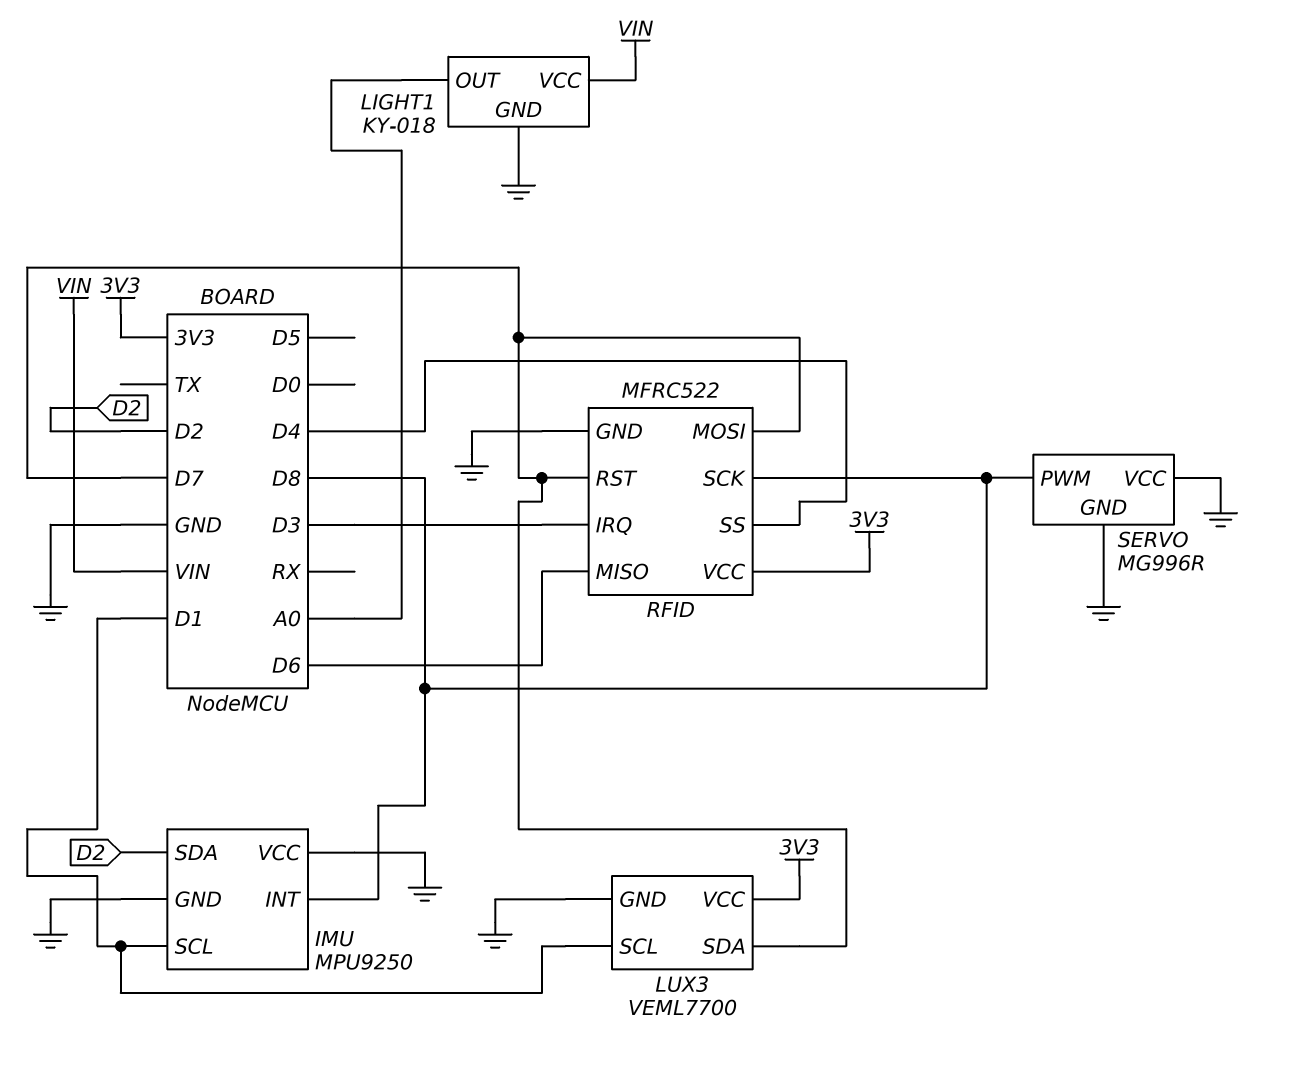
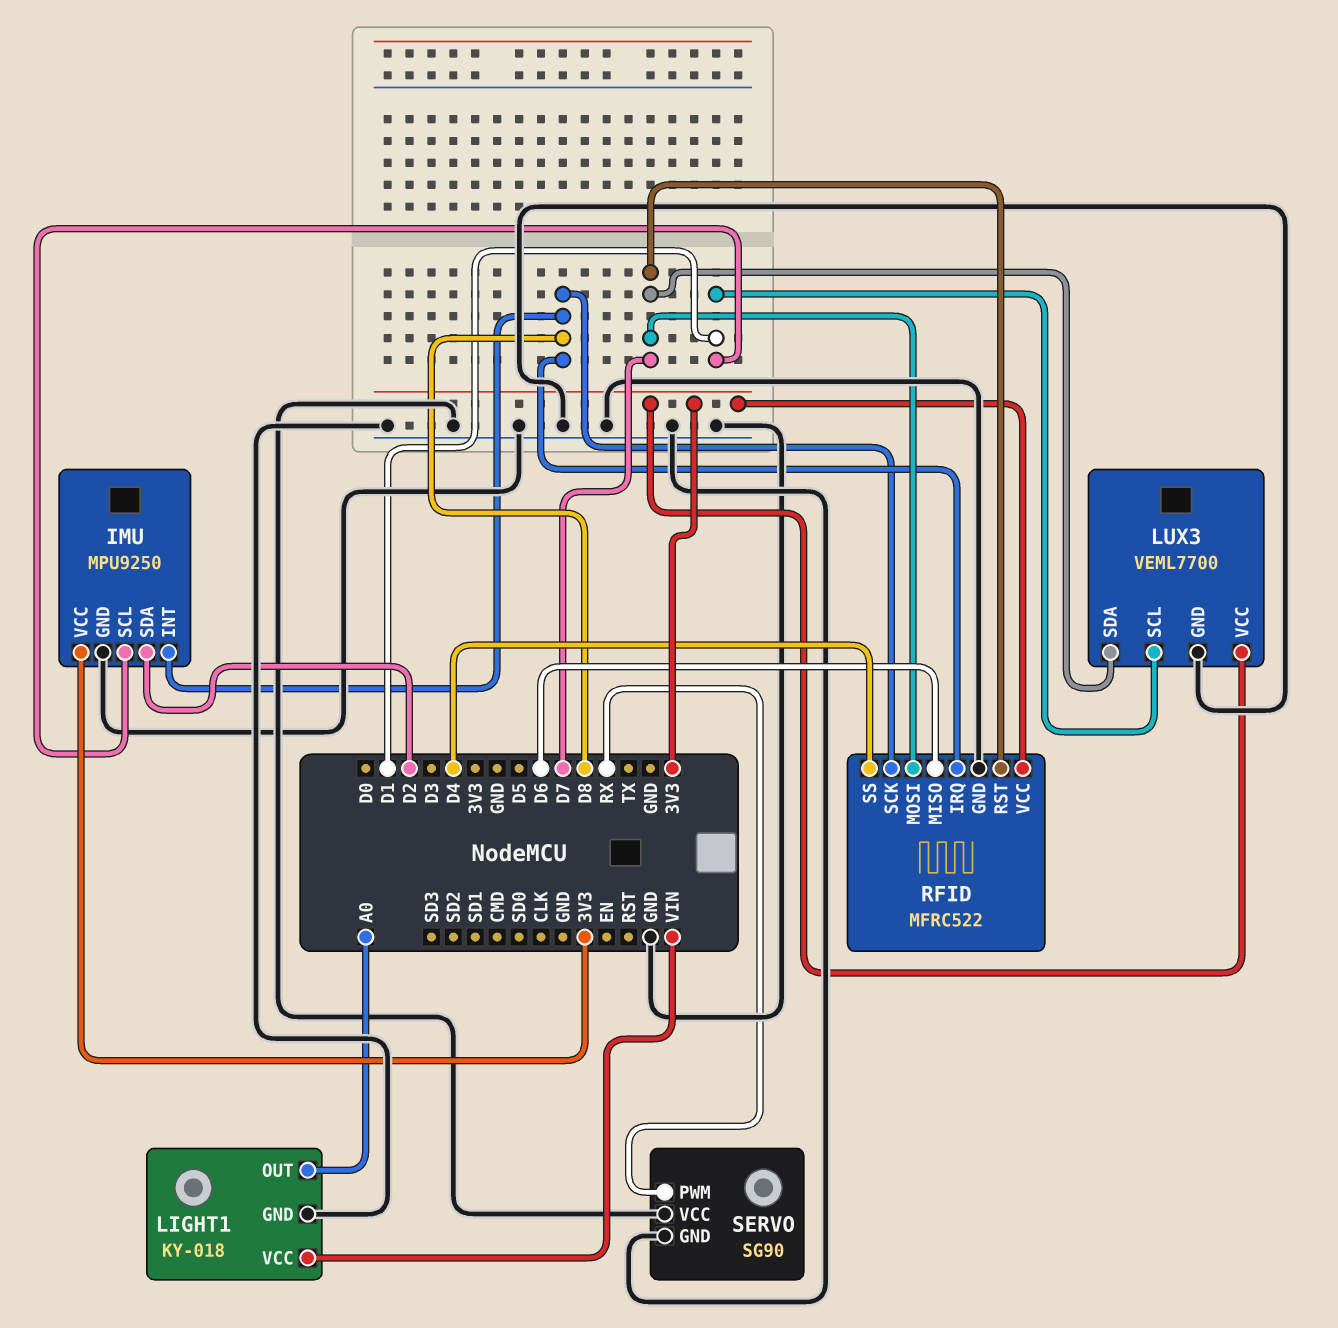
IMU pin VCC: GND -> 3V3
RFID pin IRQ: D3 -> D8
SERVO: MG996R -> SG90
SERVO pin PWM: D8 -> RX

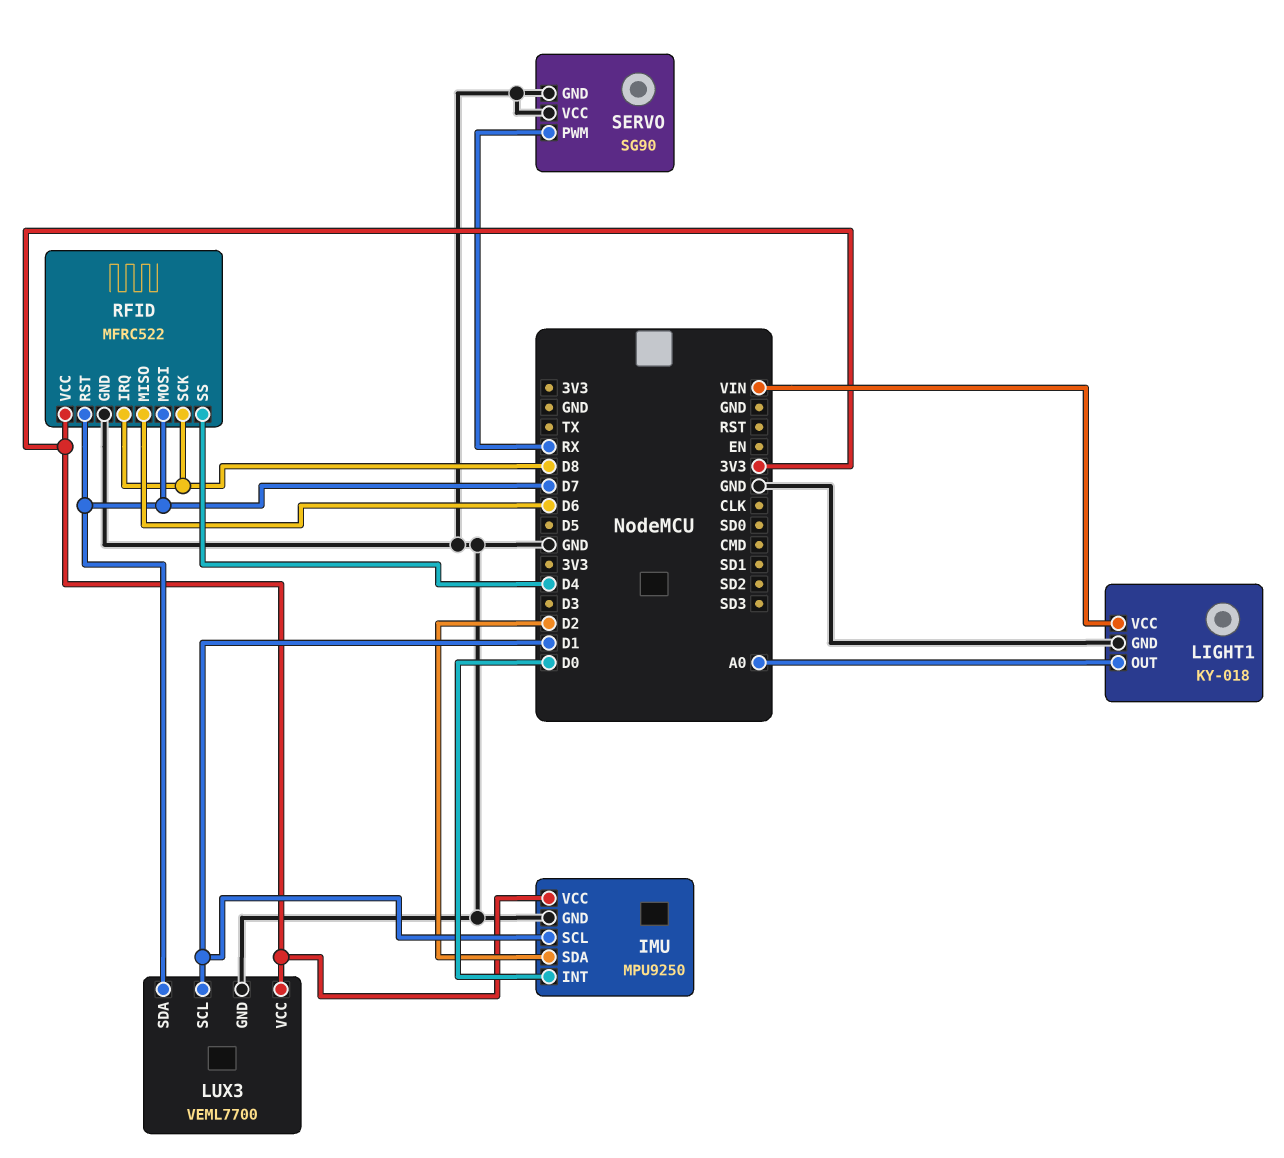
IMU pin INT: D8 -> D0

